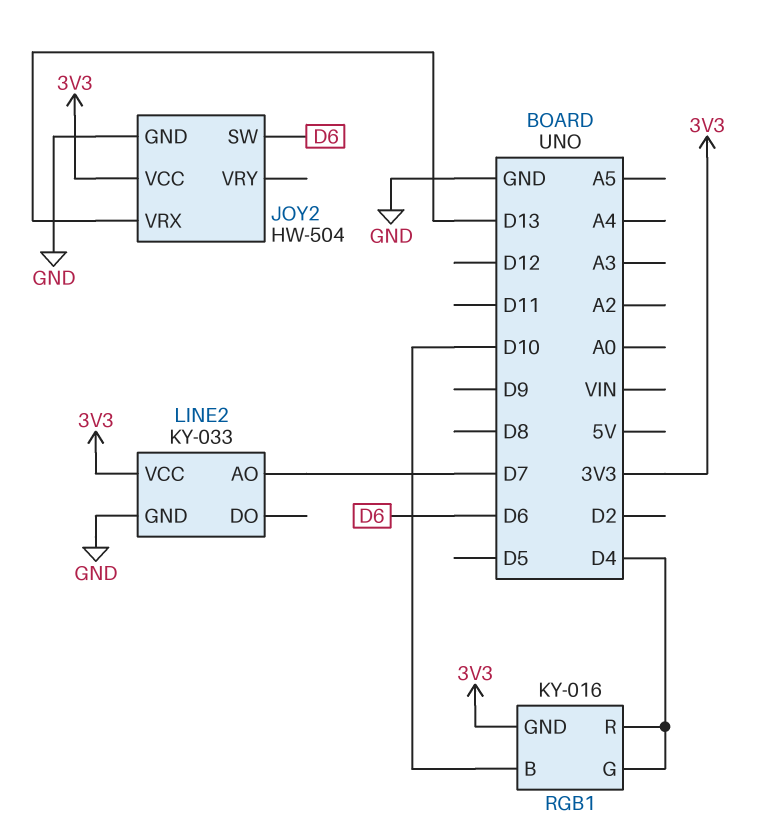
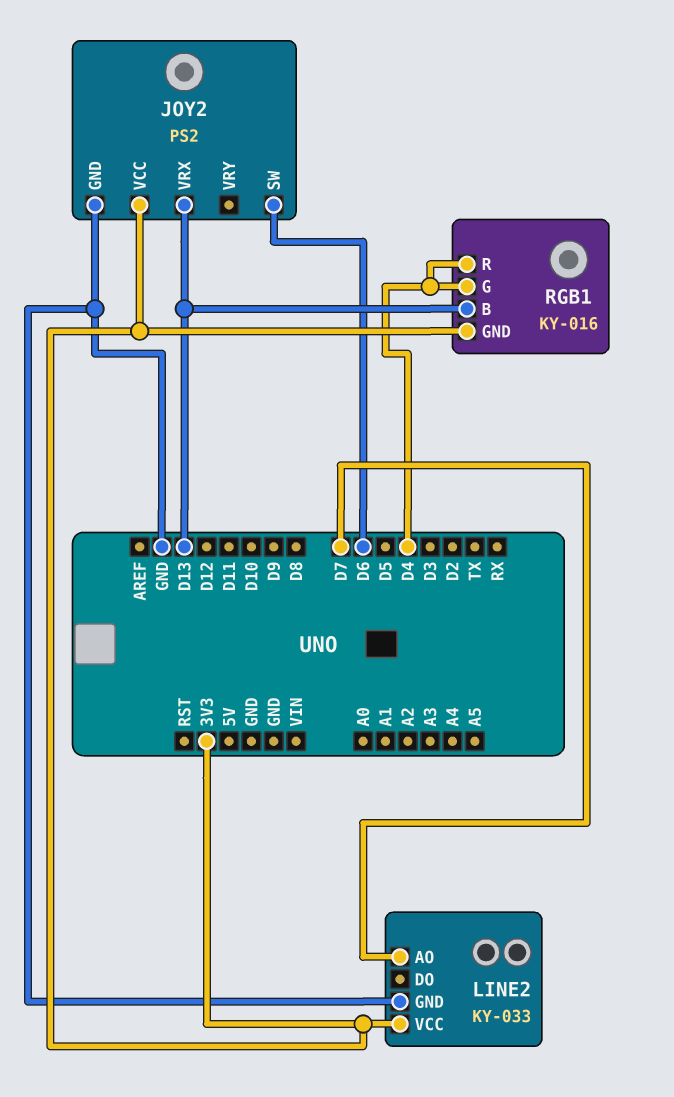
JOY2: HW-504 -> PS2
RGB1 pin B: D10 -> D13

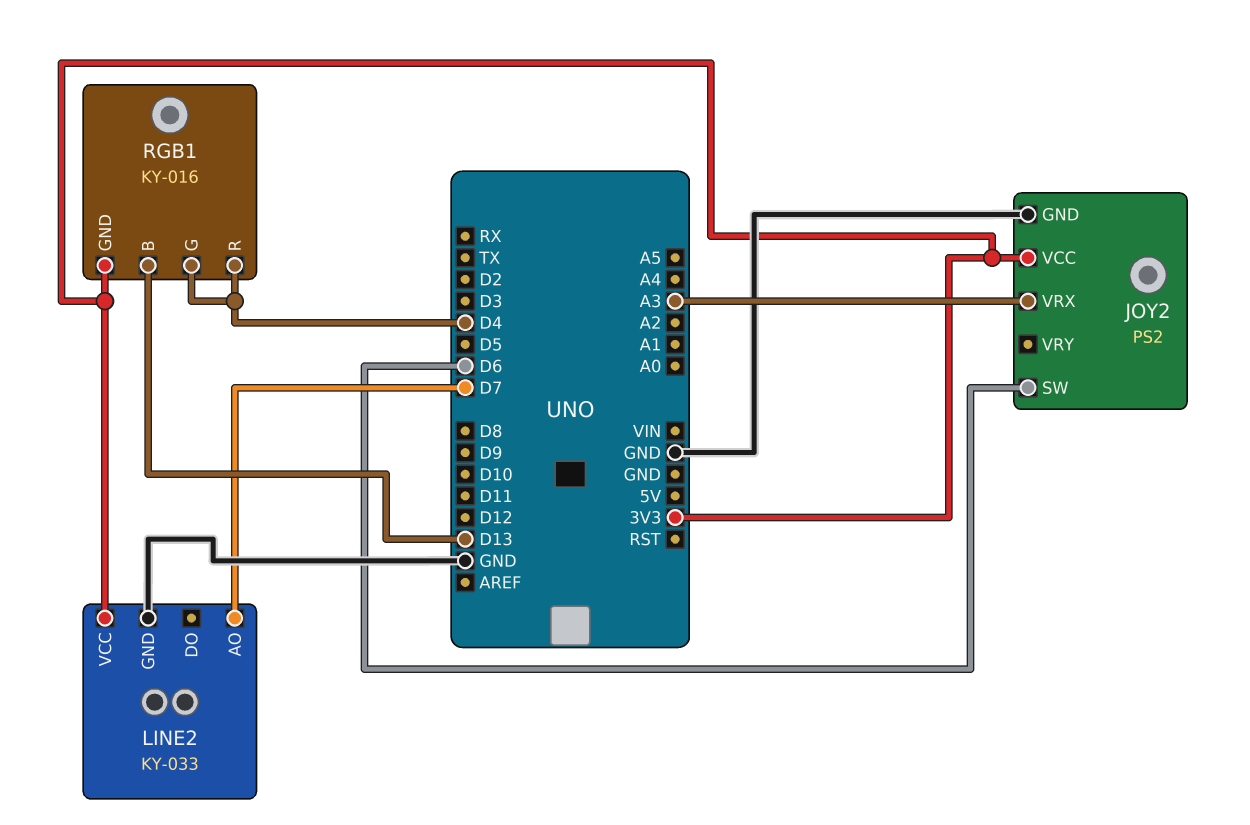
JOY2 pin VRX: D13 -> A3

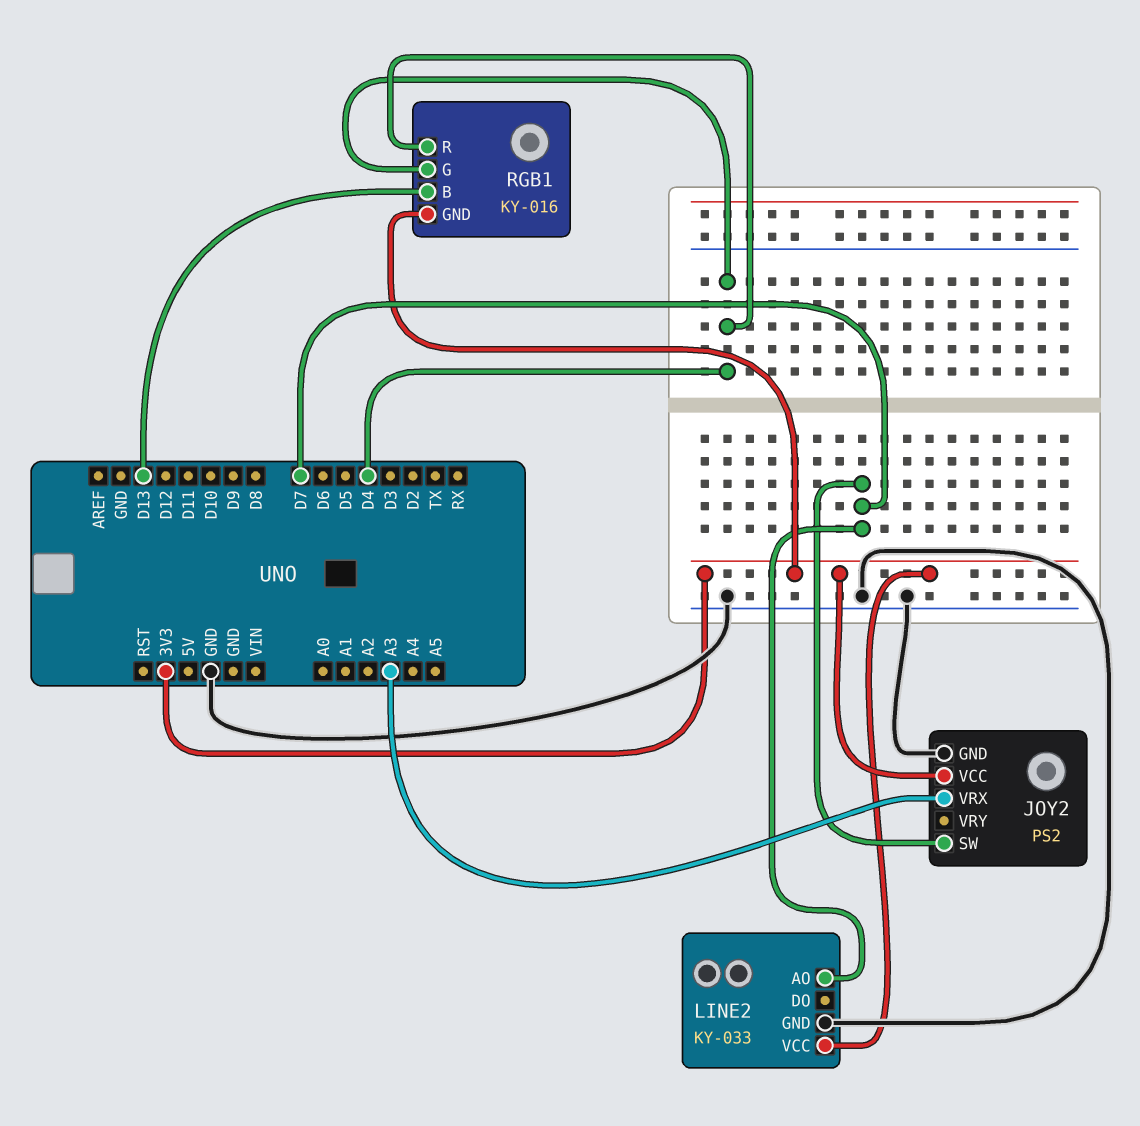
JOY2 pin SW: D6 -> D7

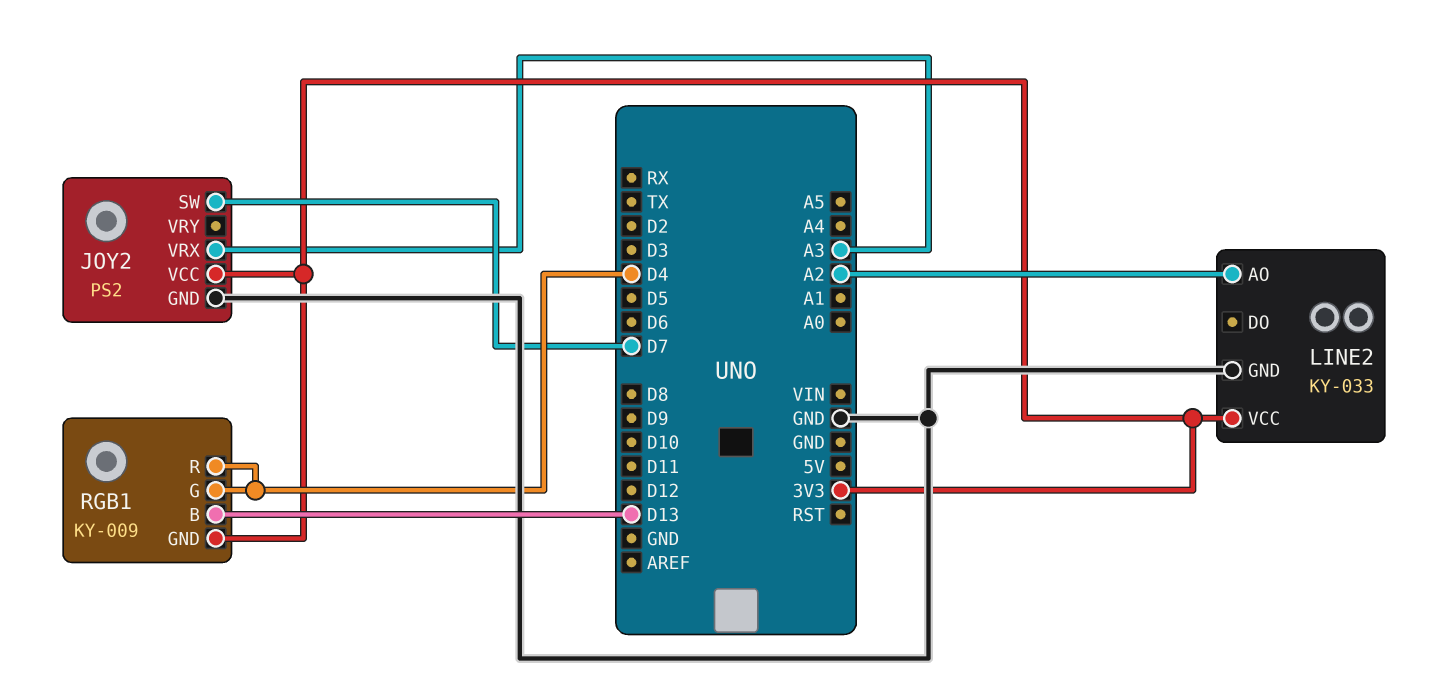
LINE2 pin AO: D7 -> A2
RGB1: KY-016 -> KY-009

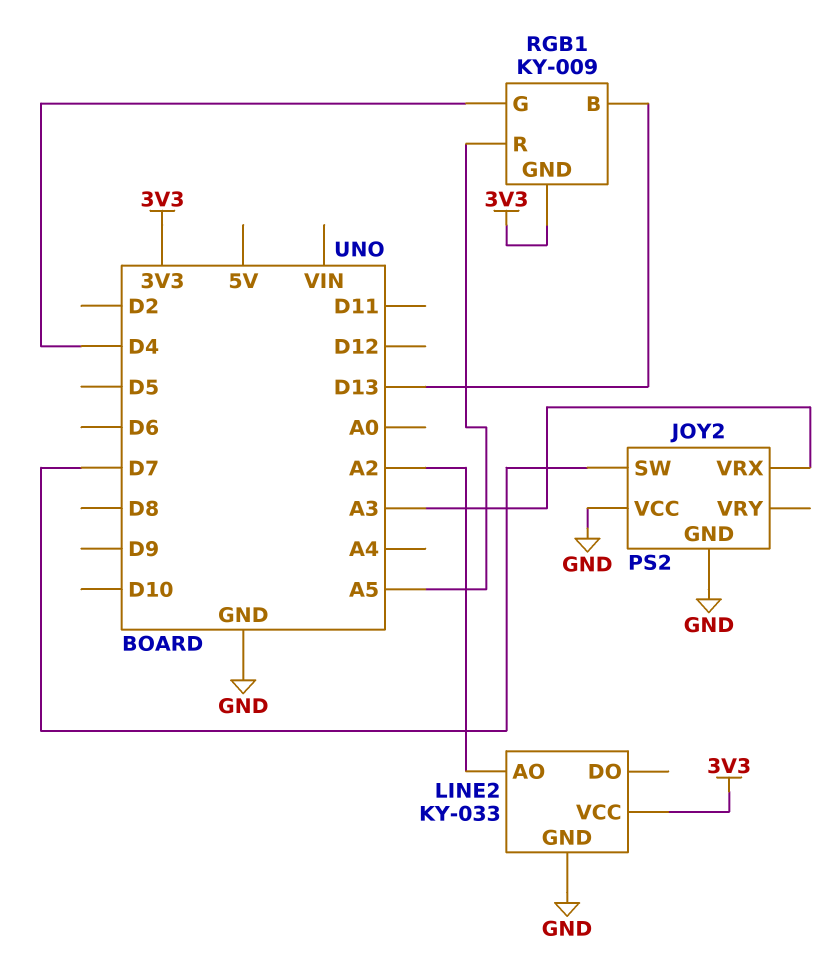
JOY2 pin VCC: 3V3 -> GND
RGB1 pin R: D4 -> A5

